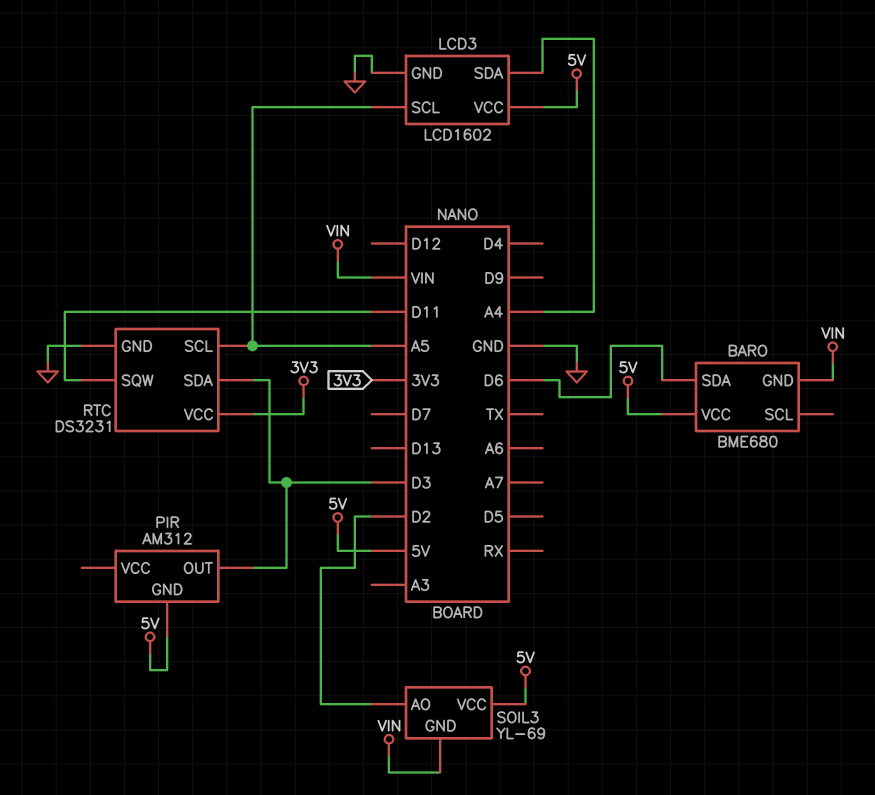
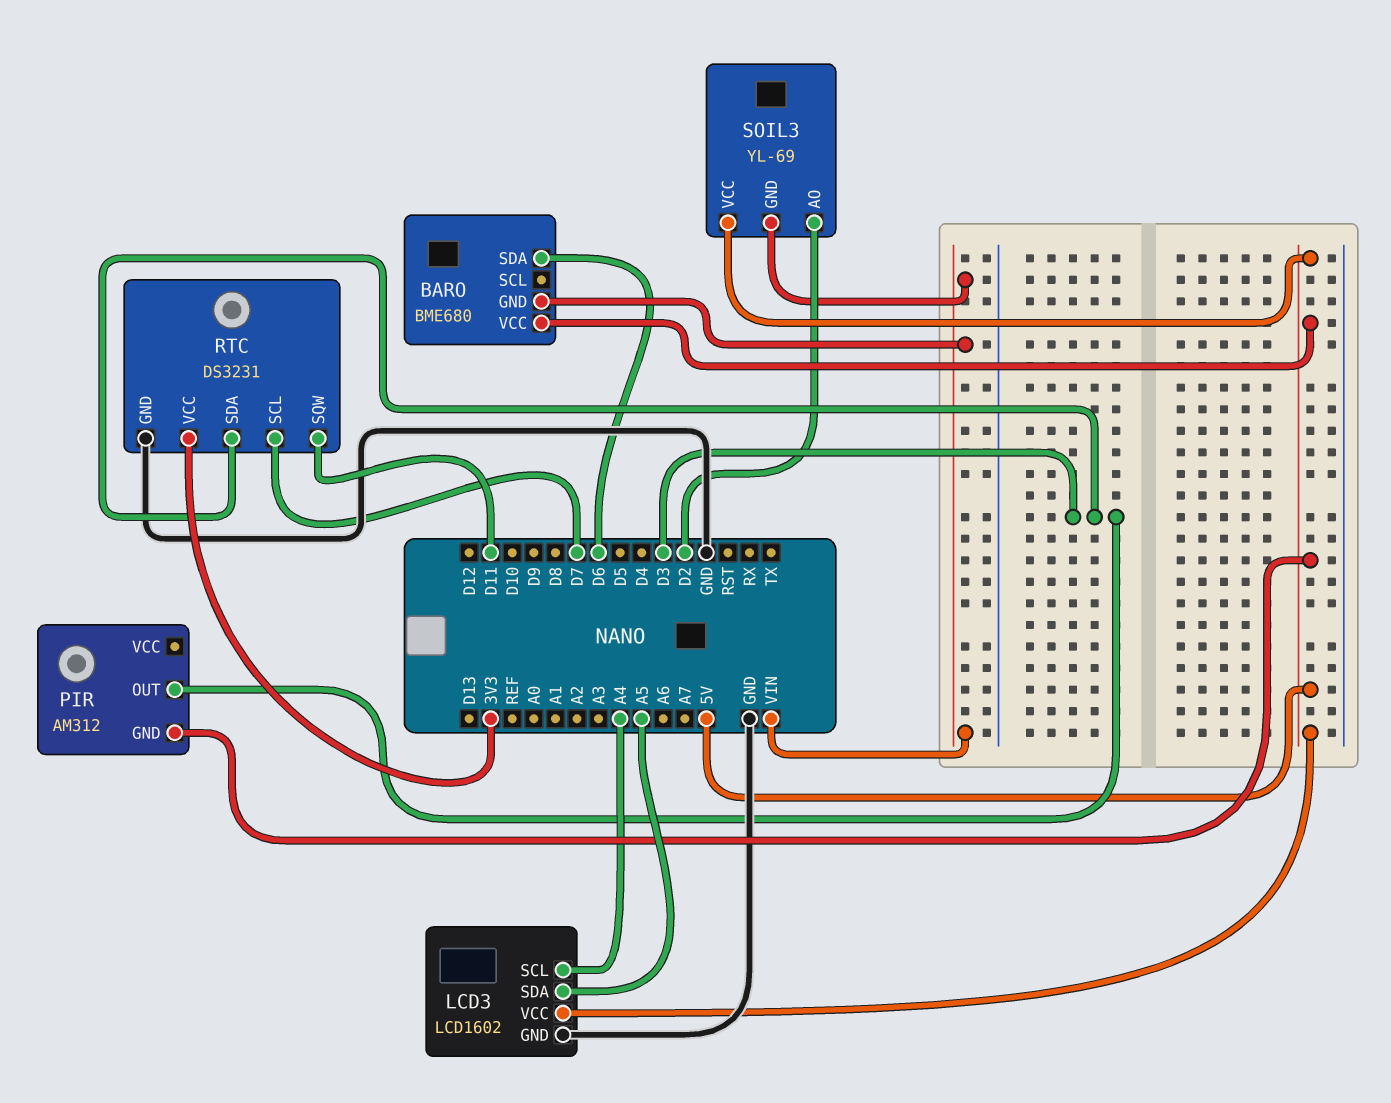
LCD3 pin SCL: A5 -> A4
LCD3 pin SDA: A4 -> A5
RTC pin SCL: A5 -> D7

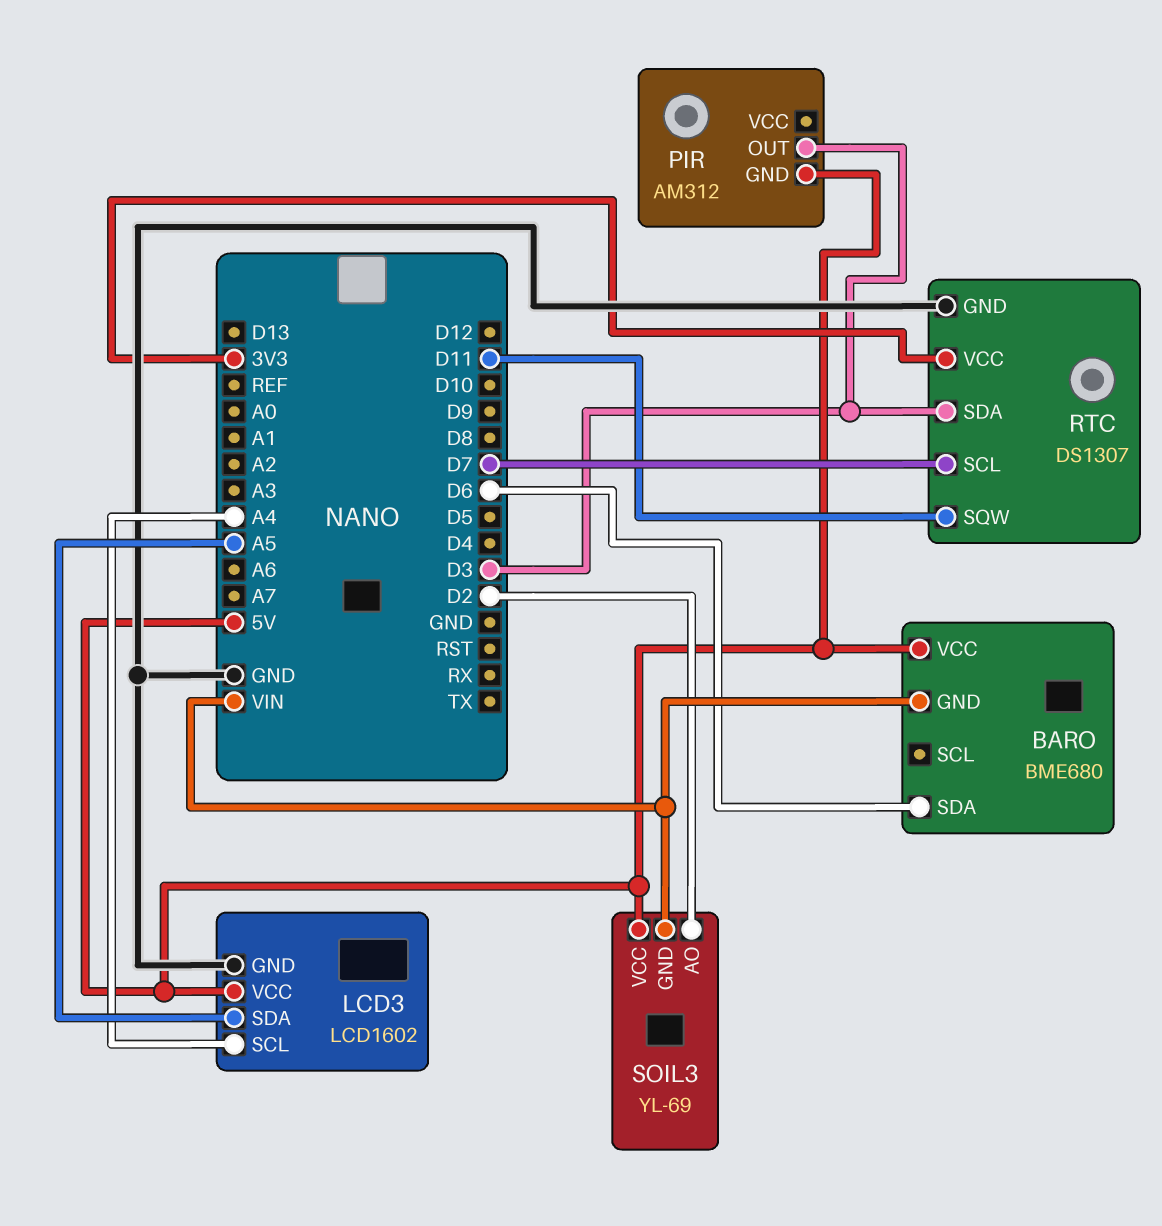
RTC: DS3231 -> DS1307

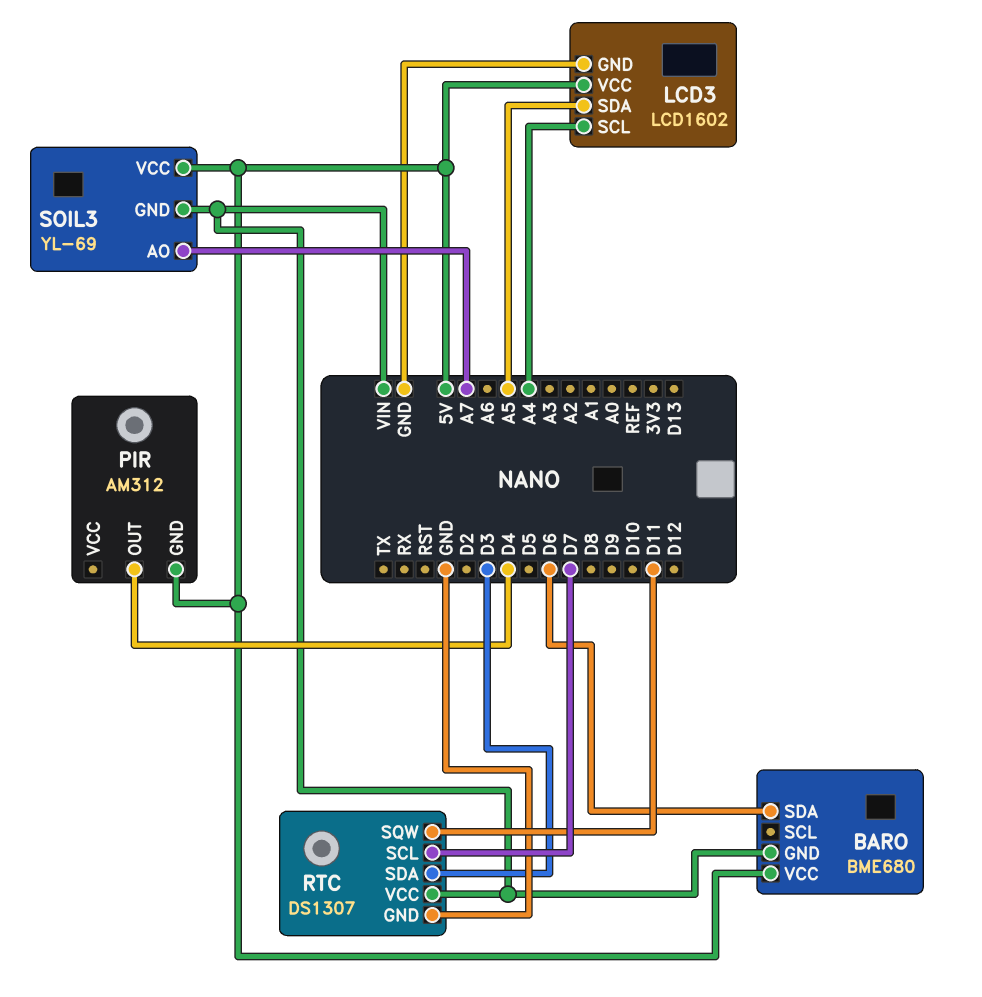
PIR pin OUT: D3 -> D4
RTC pin VCC: 3V3 -> VIN
SOIL3 pin AO: D2 -> A7

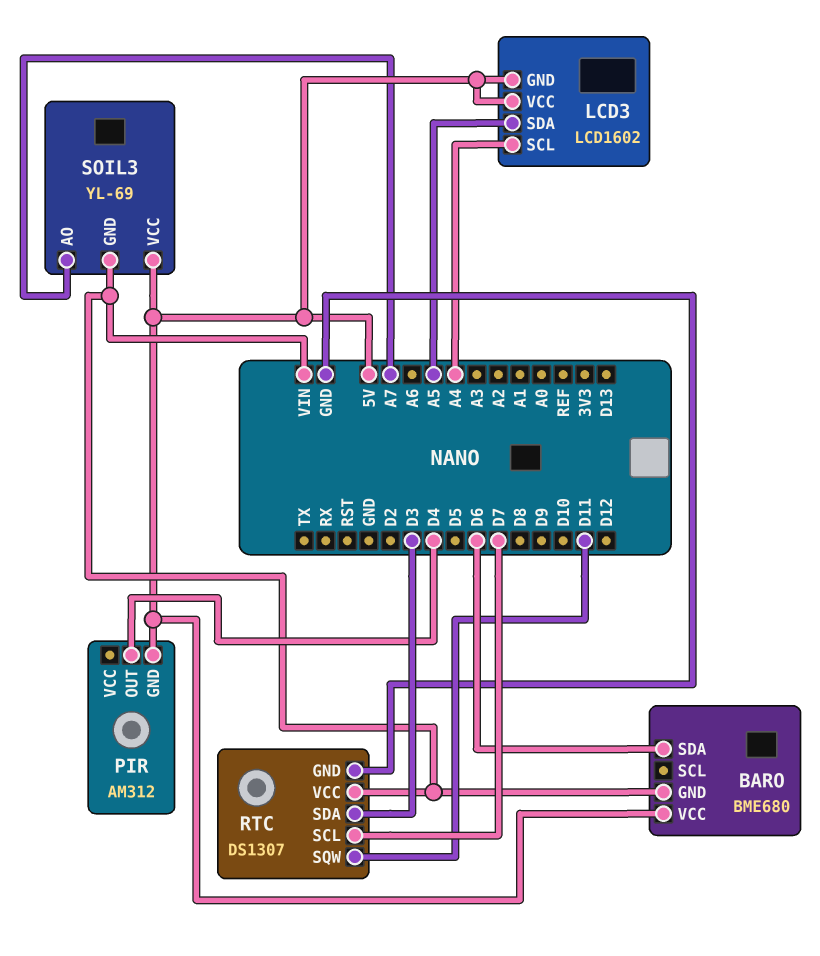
LCD3 pin GND: GND -> 5V

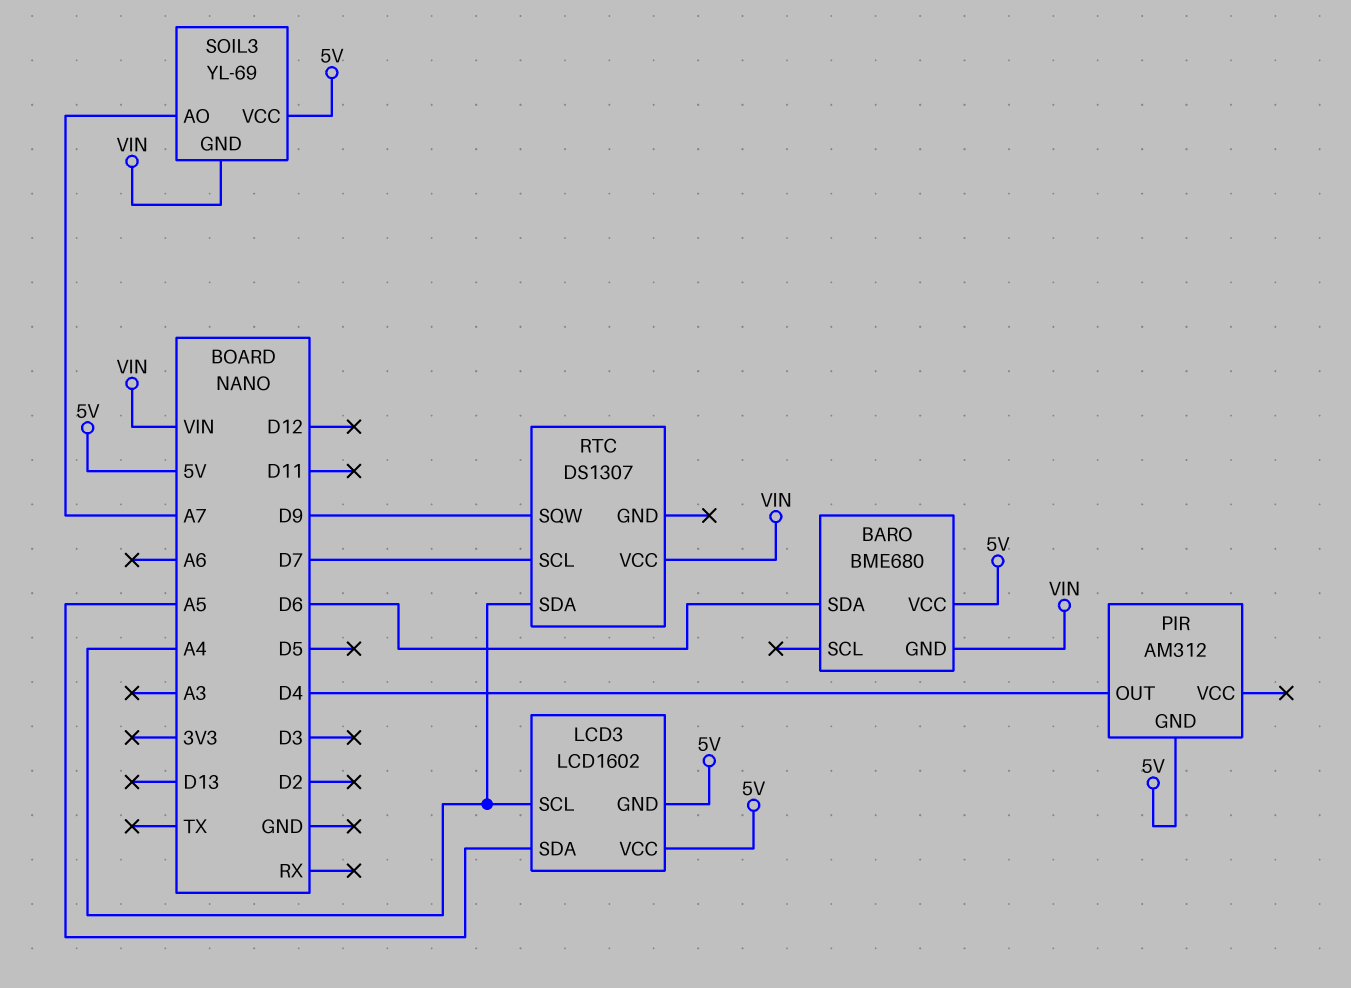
RTC pin GND: GND -> none
RTC pin SDA: D3 -> A4
RTC pin SQW: D11 -> D9

